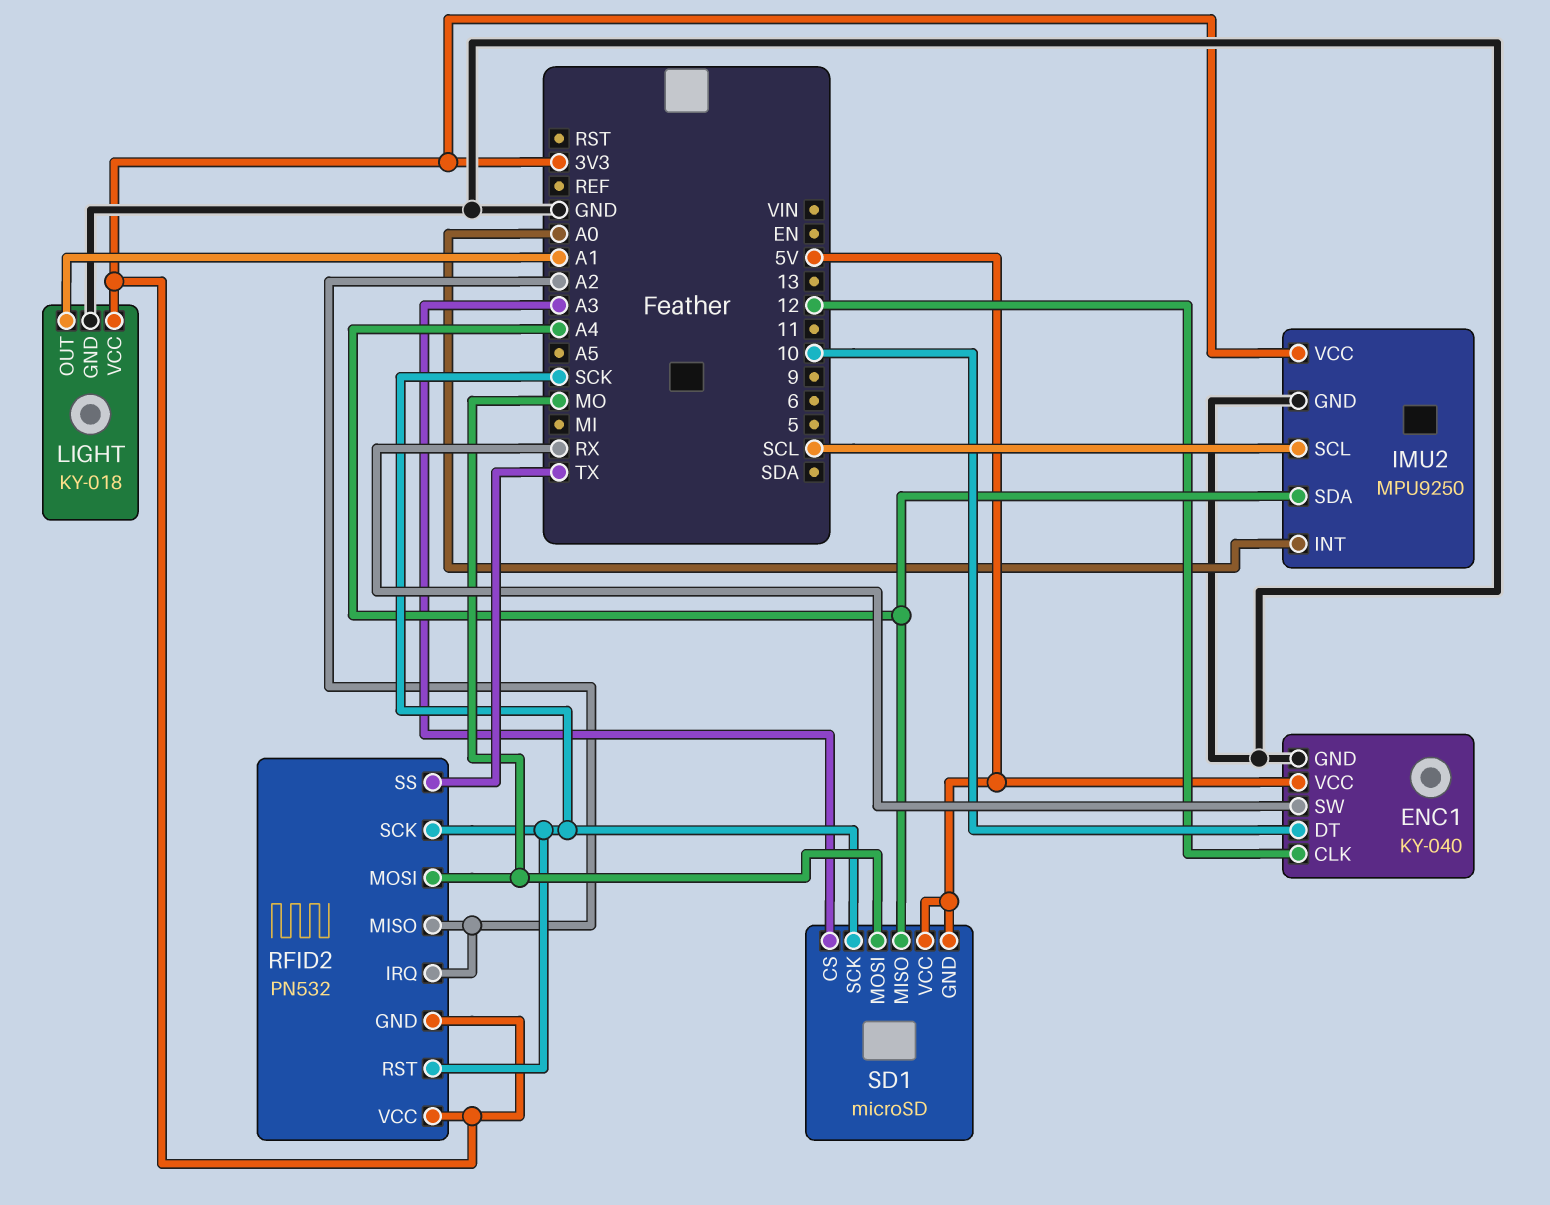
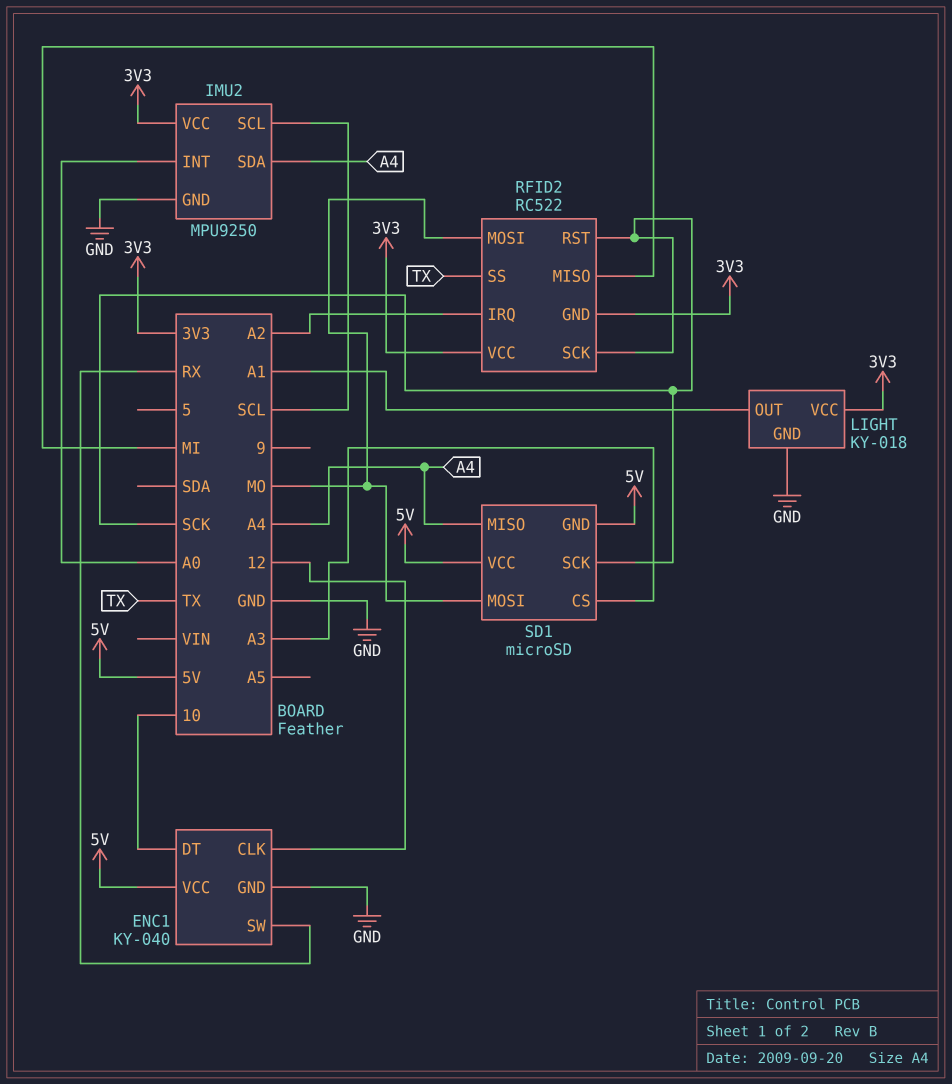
RFID2: PN532 -> RC522
RFID2 pin MISO: A2 -> MI

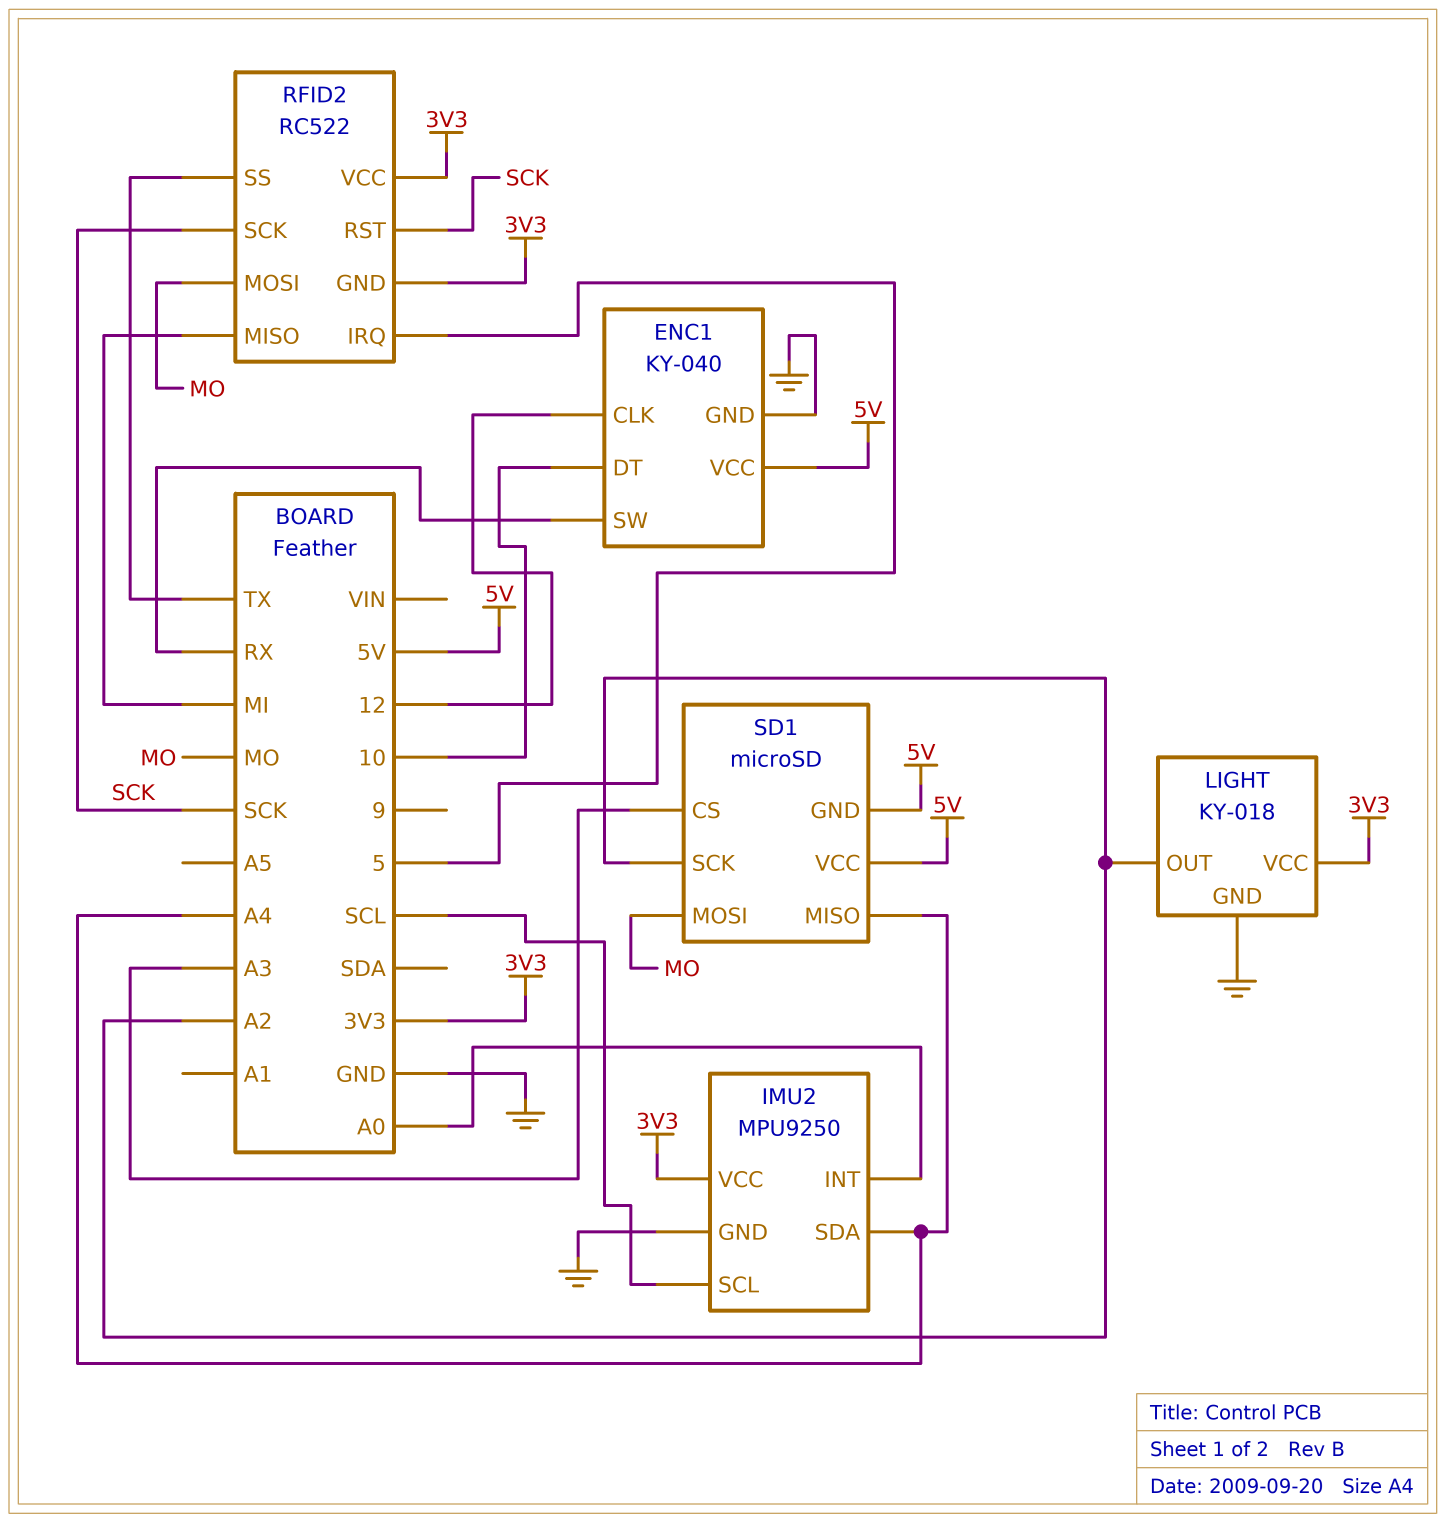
LIGHT pin OUT: A1 -> A2
RFID2 pin IRQ: A2 -> 5
SD1 pin SCK: SCK -> A2

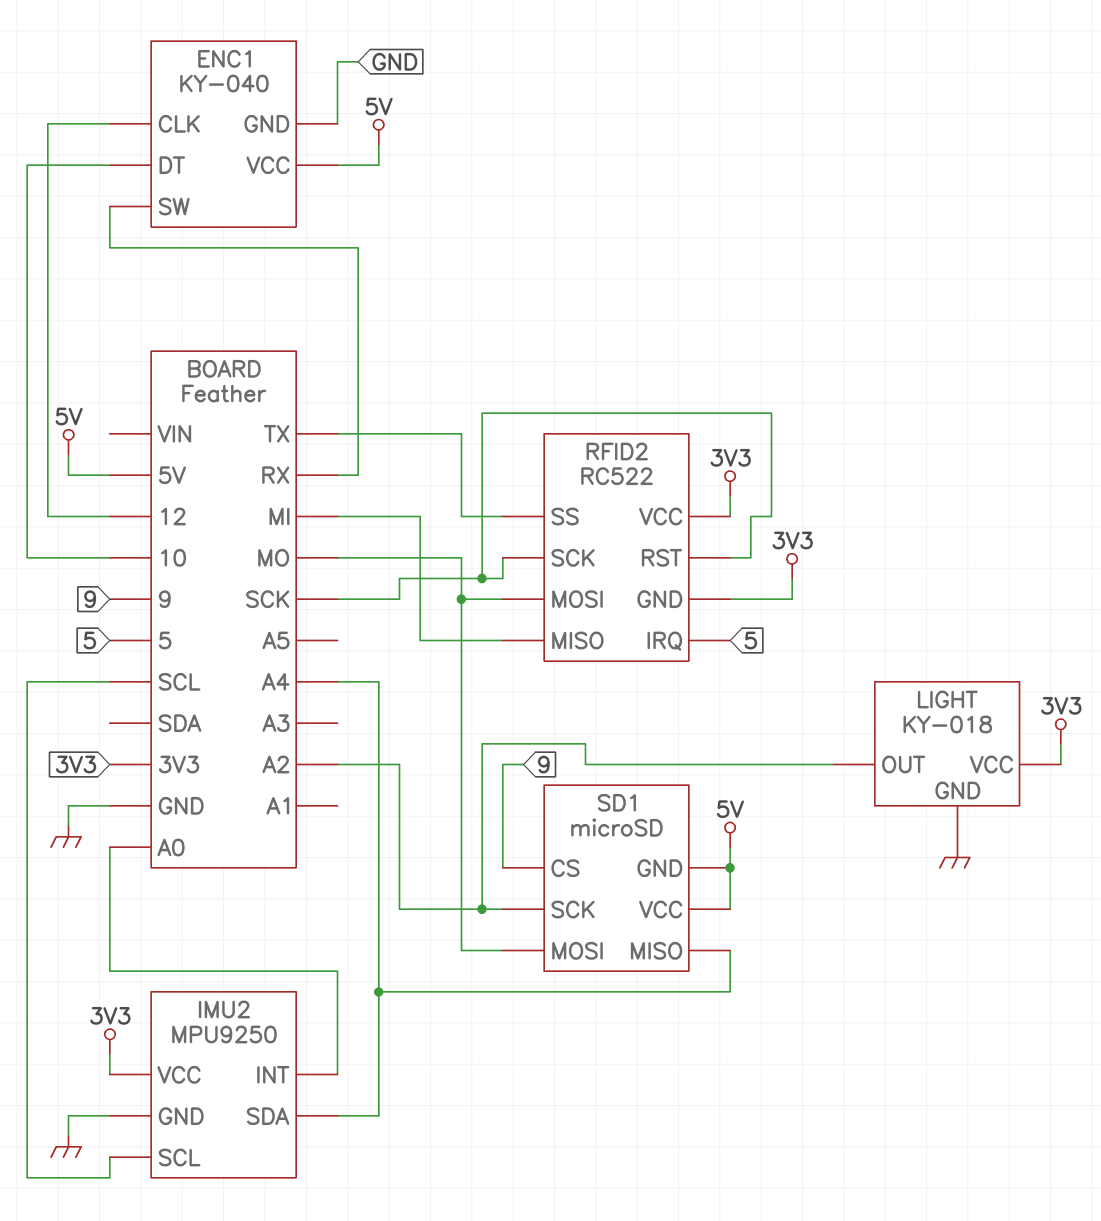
SD1 pin CS: A3 -> 9

